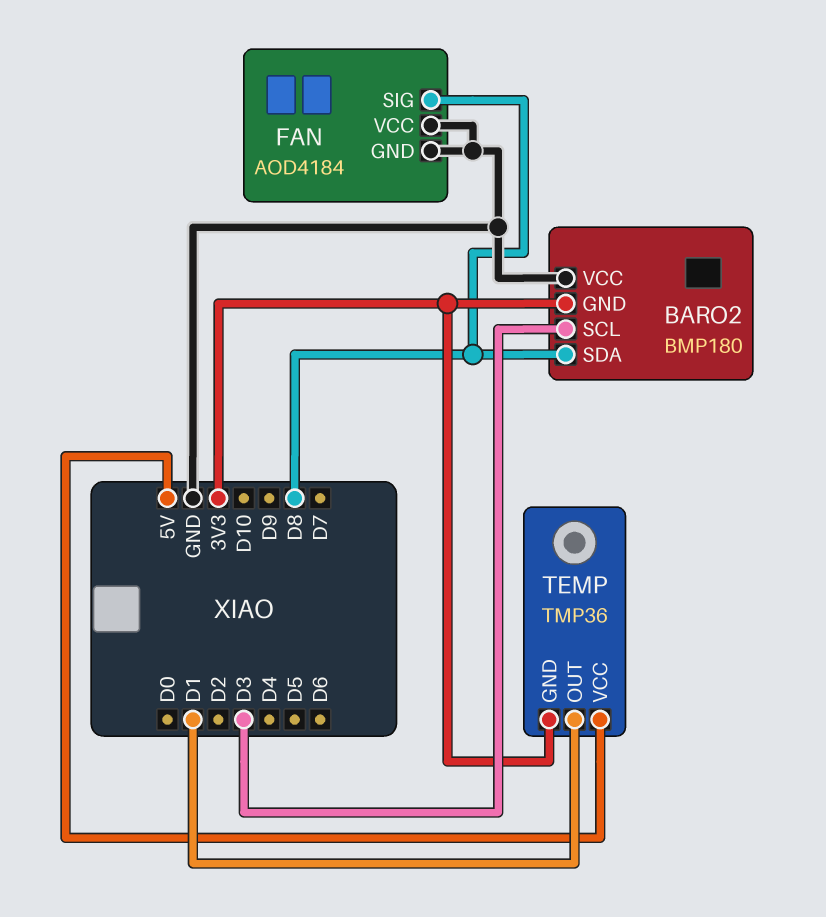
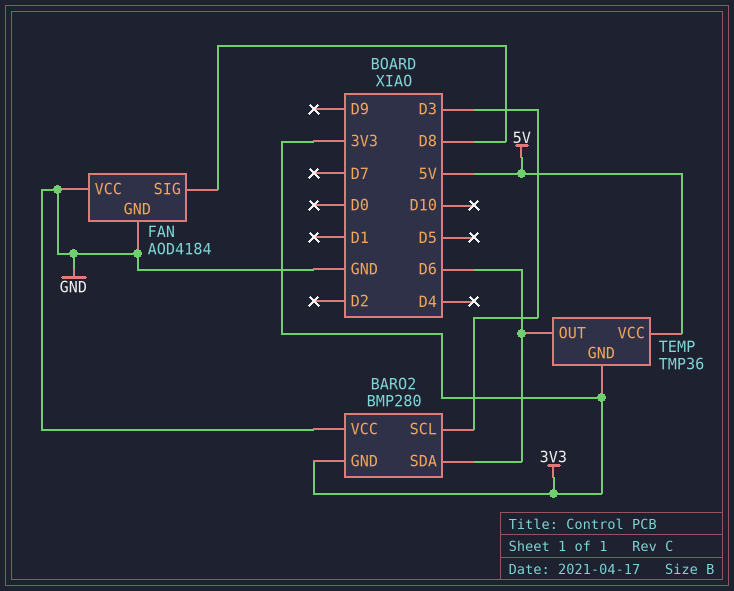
BARO2: BMP180 -> BMP280
BARO2 pin SDA: D8 -> D6
TEMP pin OUT: D1 -> D6

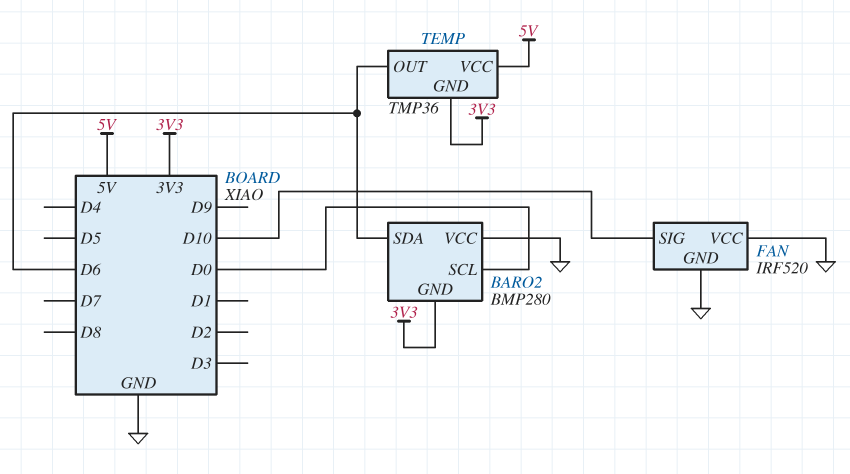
BARO2 pin SCL: D3 -> D0
FAN: AOD4184 -> IRF520
FAN pin SIG: D8 -> D10

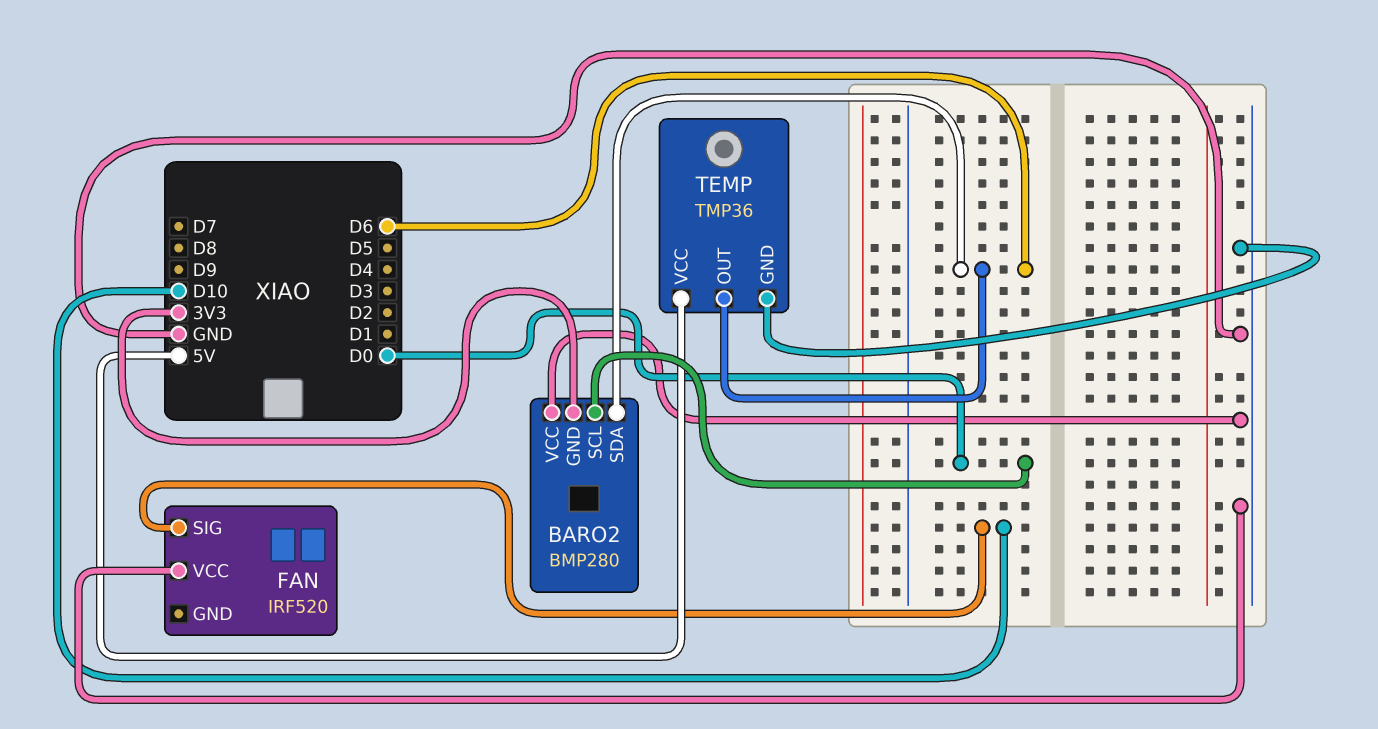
FAN pin GND: GND -> none
TEMP pin GND: 3V3 -> GND

